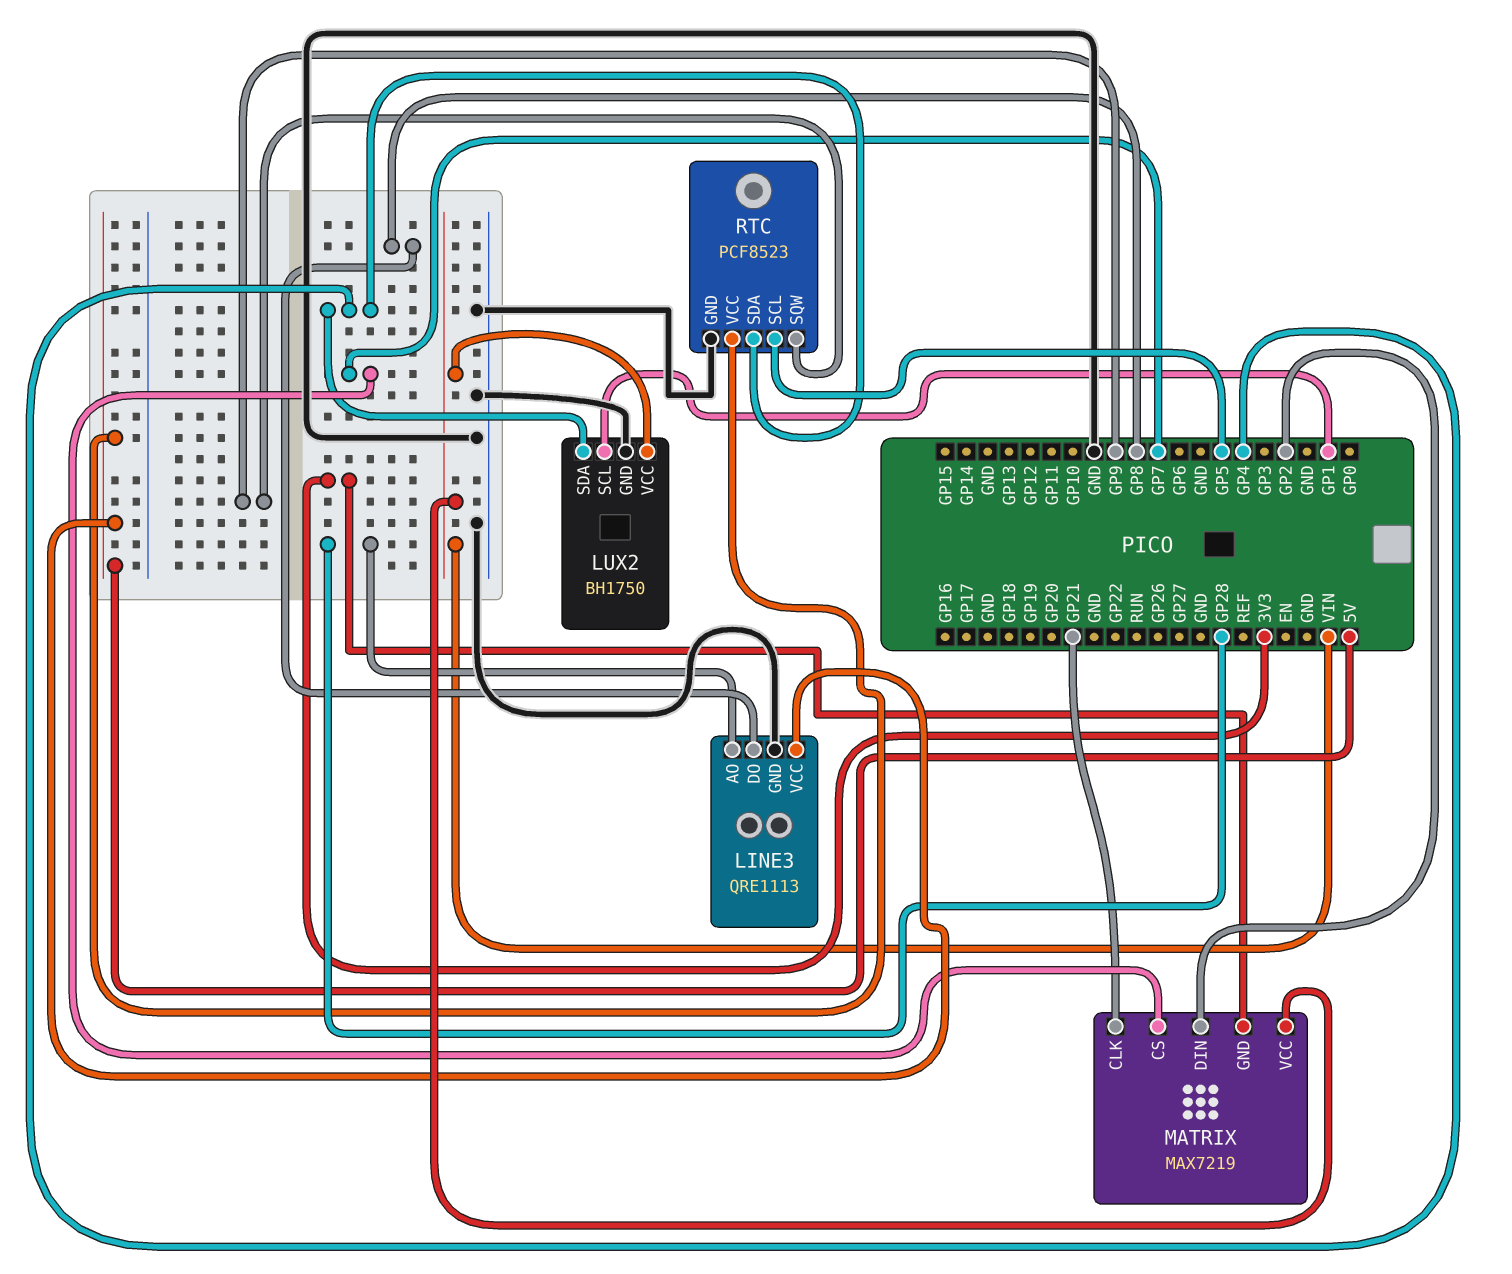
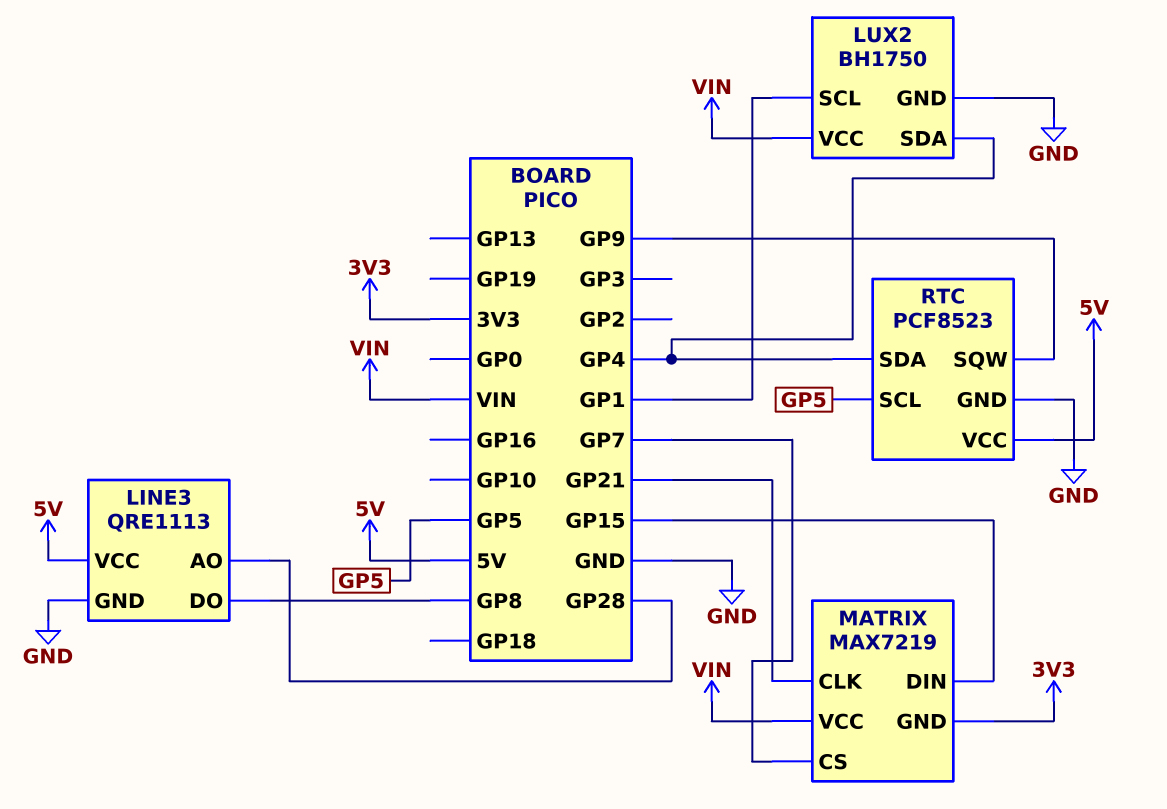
MATRIX pin DIN: GP2 -> GP15

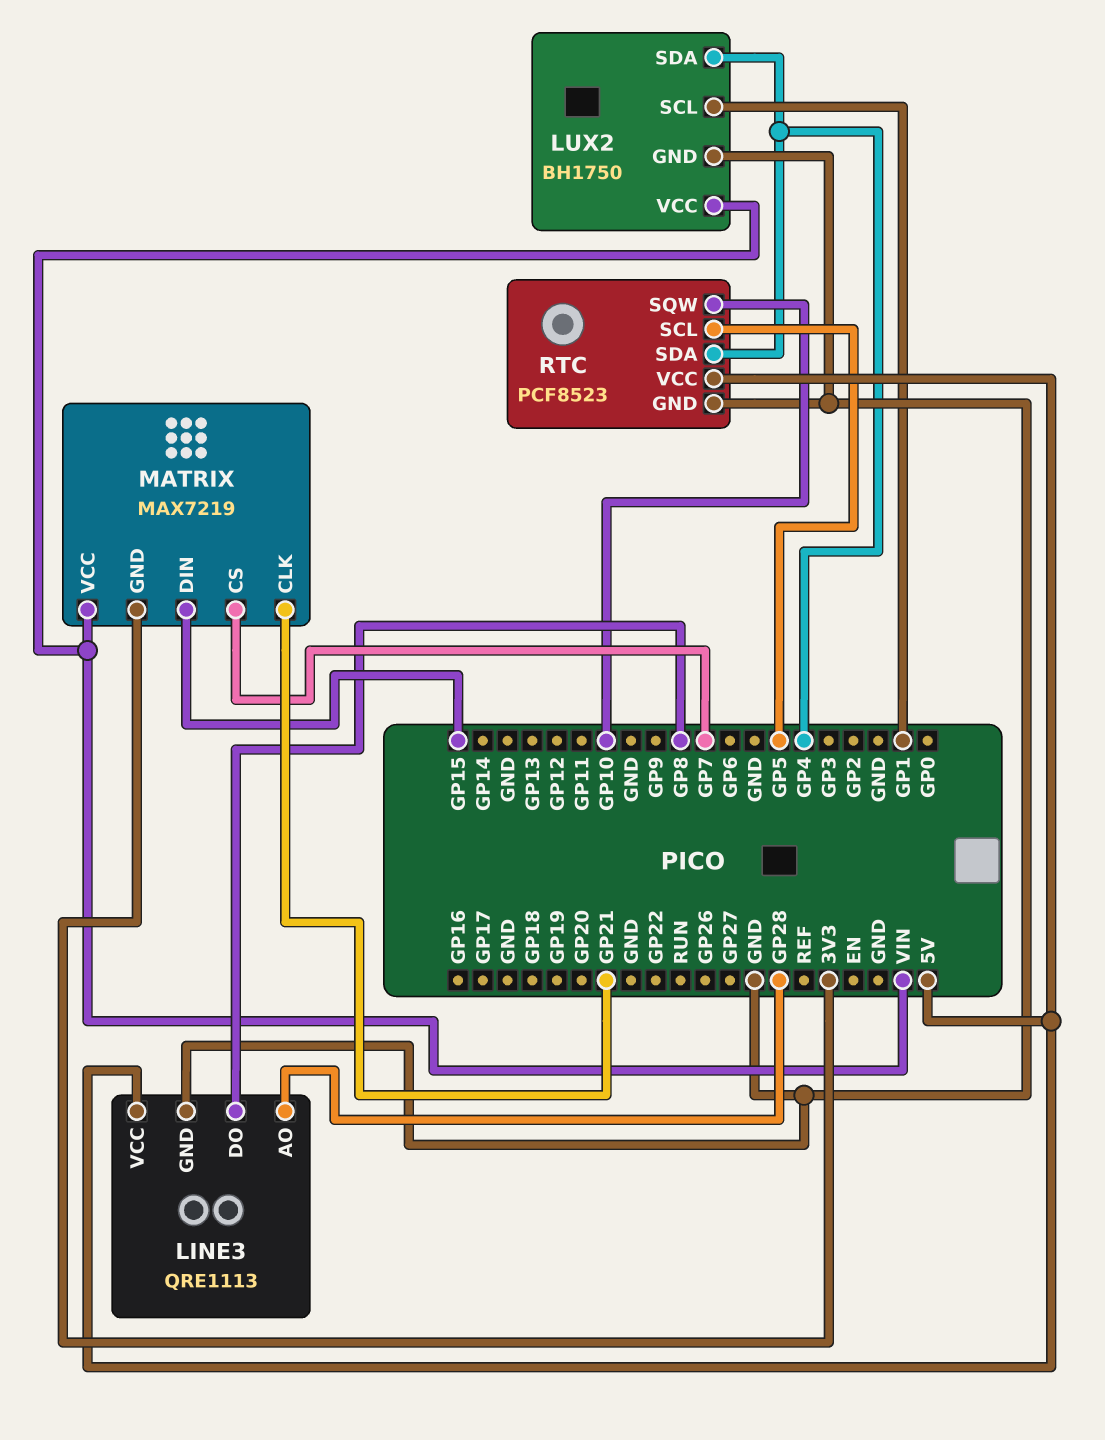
RTC pin SQW: GP9 -> GP10

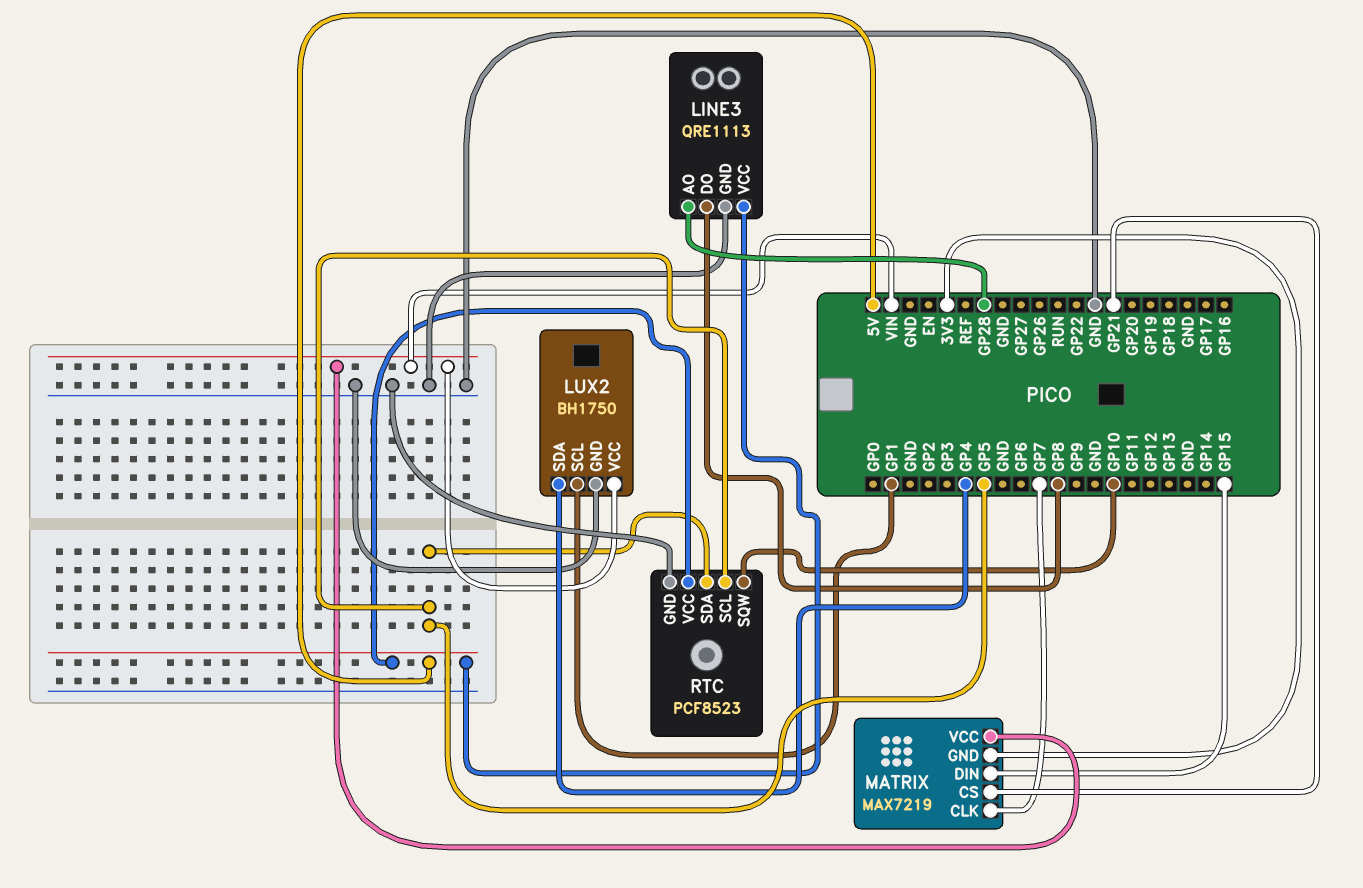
MATRIX pin CLK: GP21 -> GP7
MATRIX pin CS: GP7 -> GP21
RTC pin SDA: GP4 -> GP5

